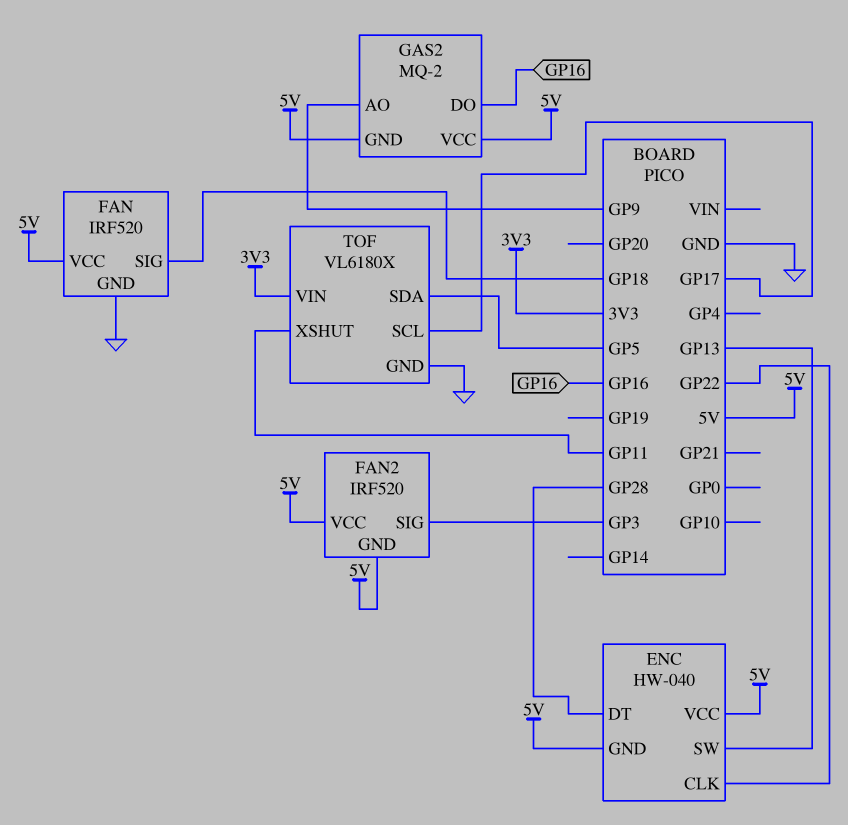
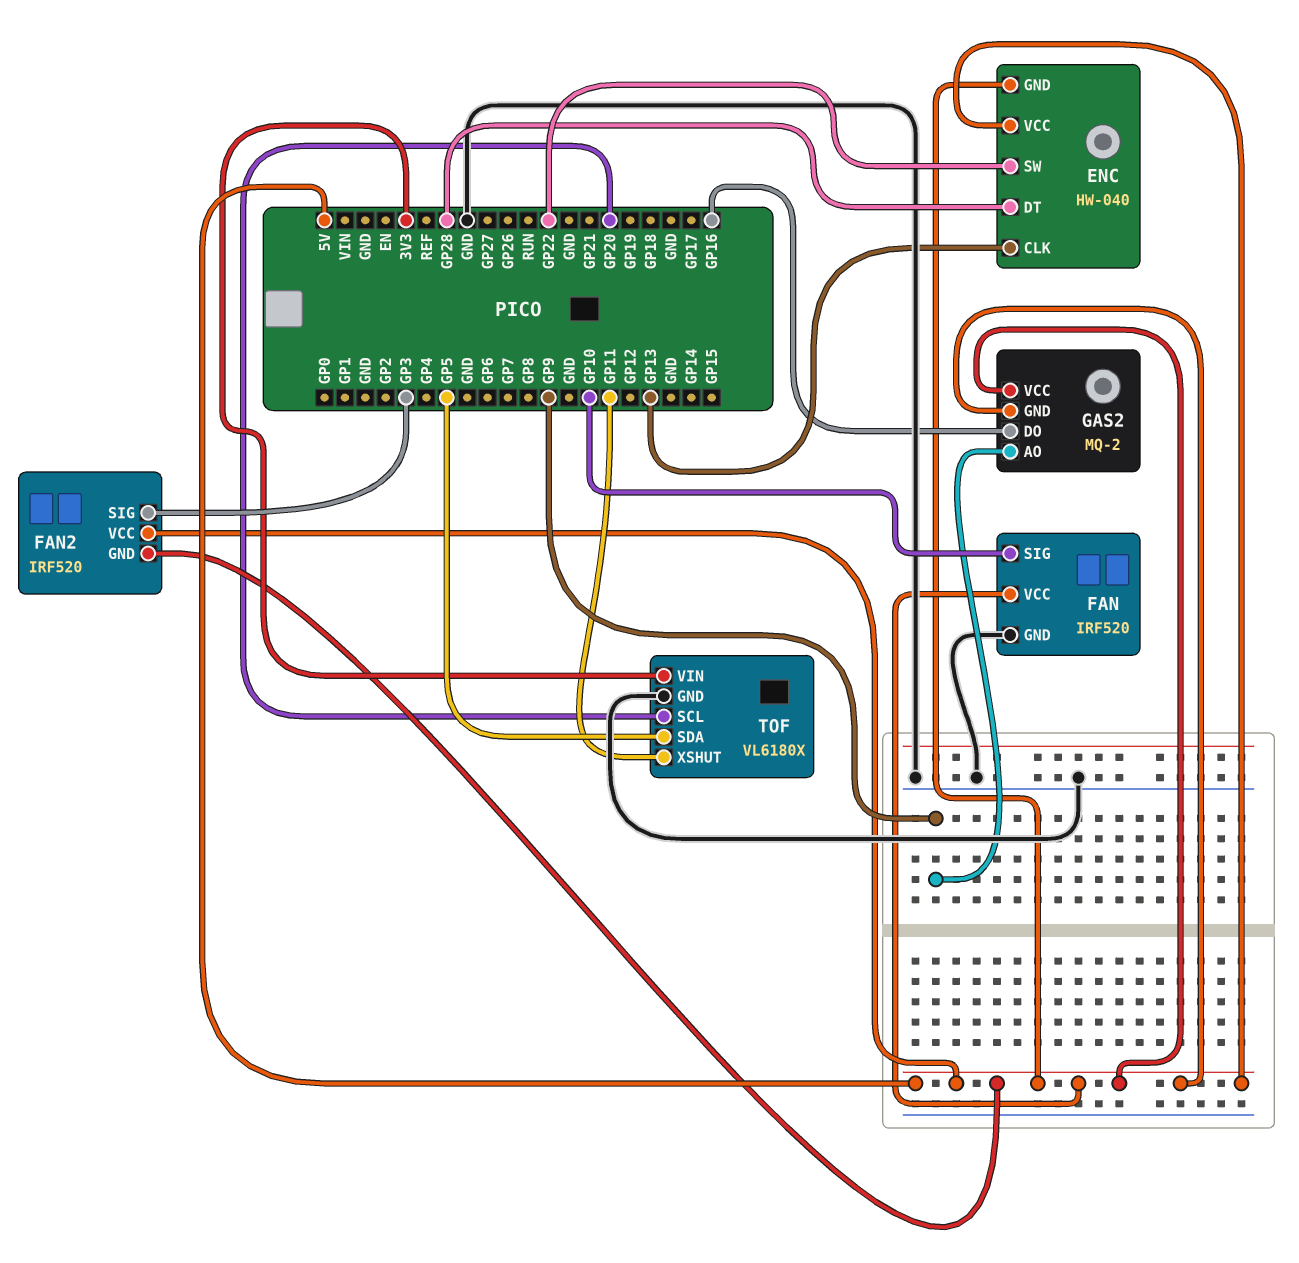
ENC pin CLK: GP22 -> GP13
ENC pin SW: GP13 -> GP22
FAN pin SIG: GP18 -> GP10
TOF pin SCL: GP17 -> GP20

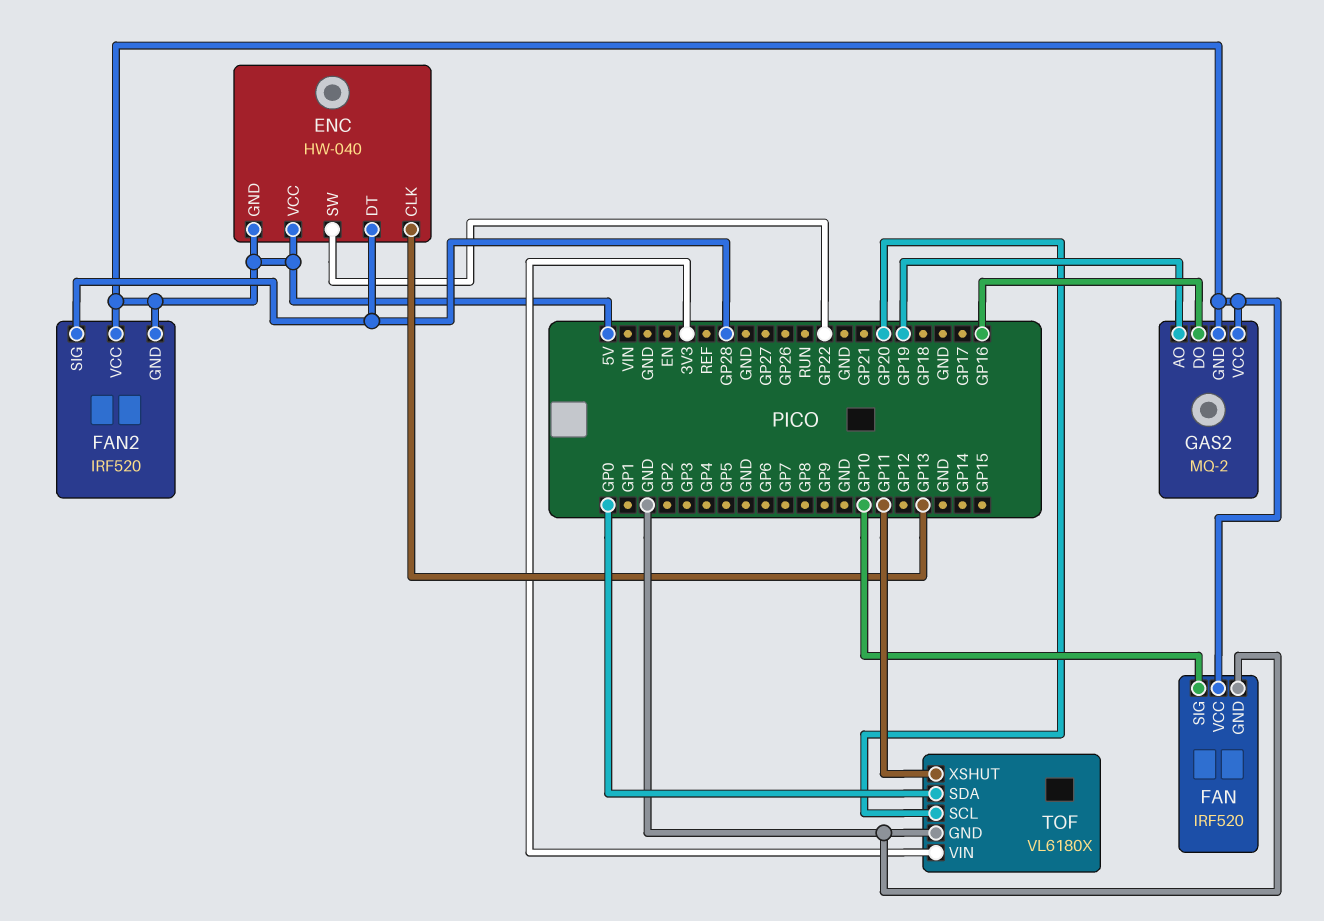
FAN2 pin SIG: GP3 -> GP28
GAS2 pin AO: GP9 -> GP19
TOF pin SDA: GP5 -> GP0

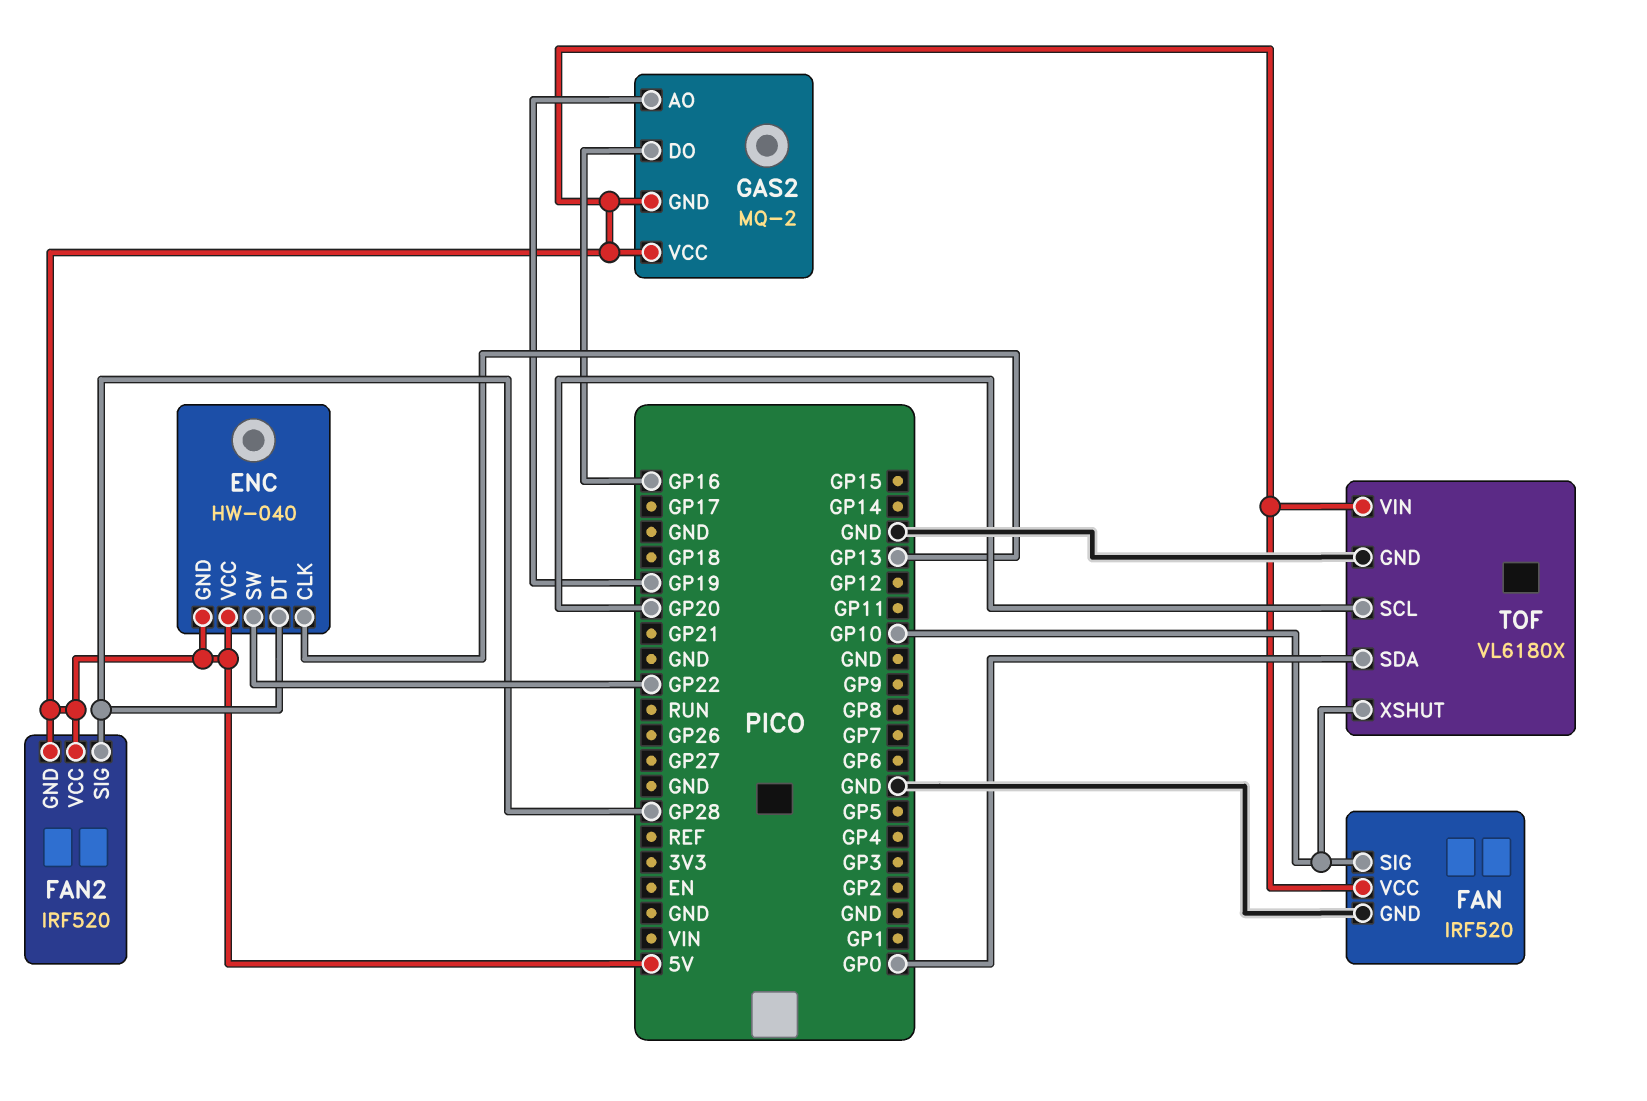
TOF pin VIN: 3V3 -> 5V
TOF pin XSHUT: GP11 -> GP10

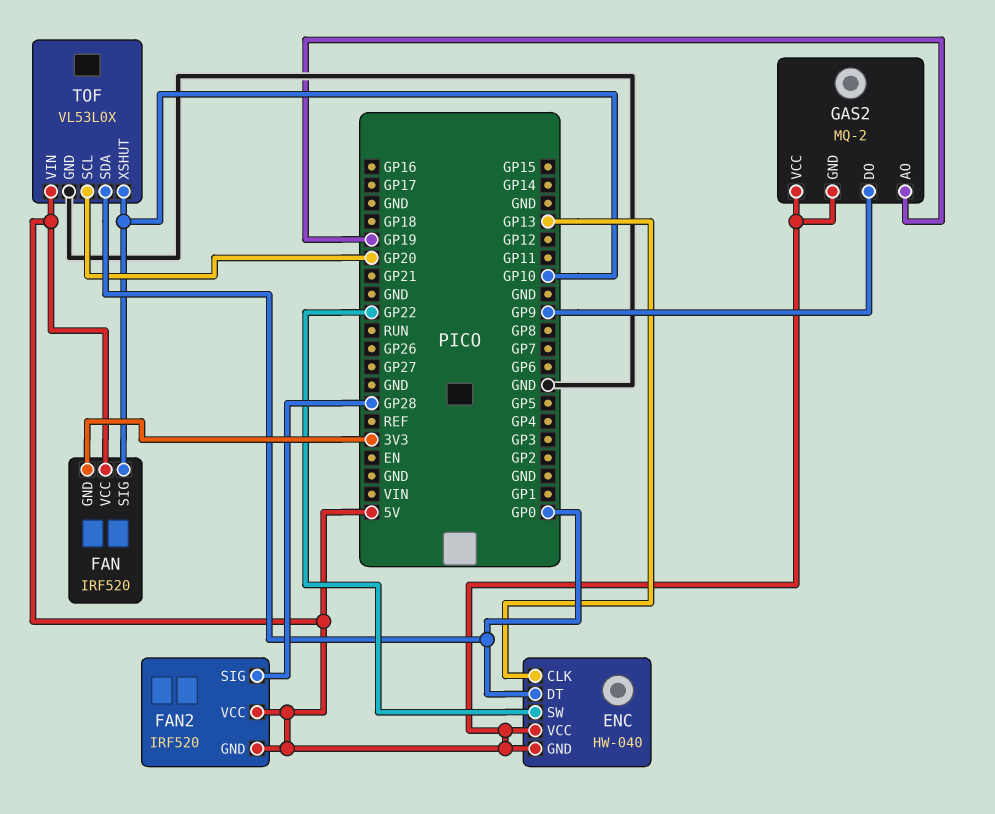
ENC pin DT: GP28 -> GP0
FAN pin GND: GND -> 3V3
GAS2 pin DO: GP16 -> GP9
TOF: VL6180X -> VL53L0X

